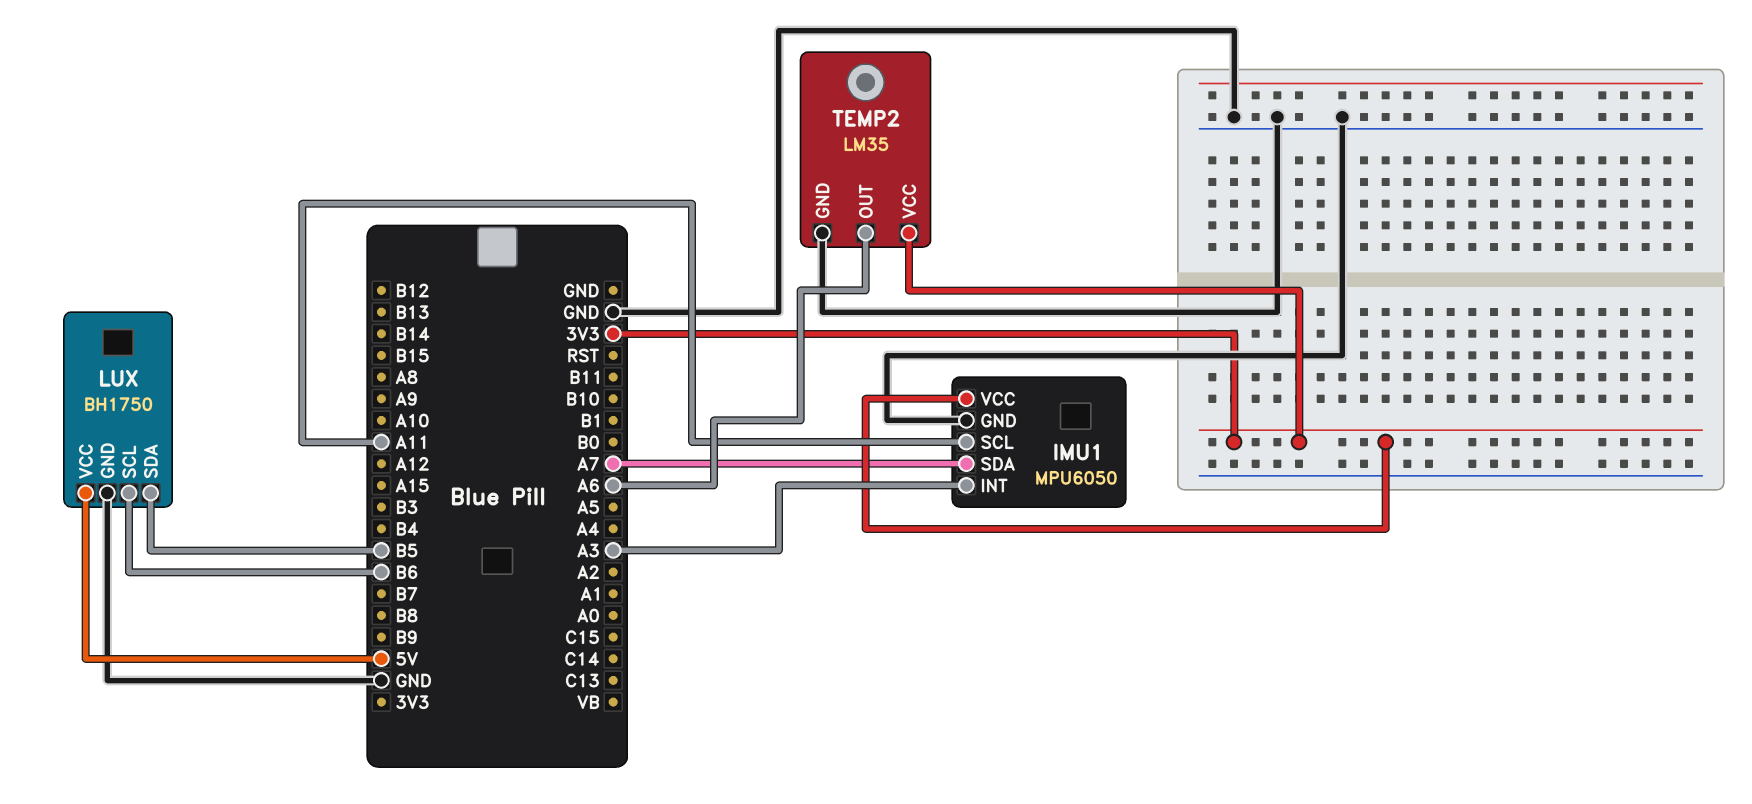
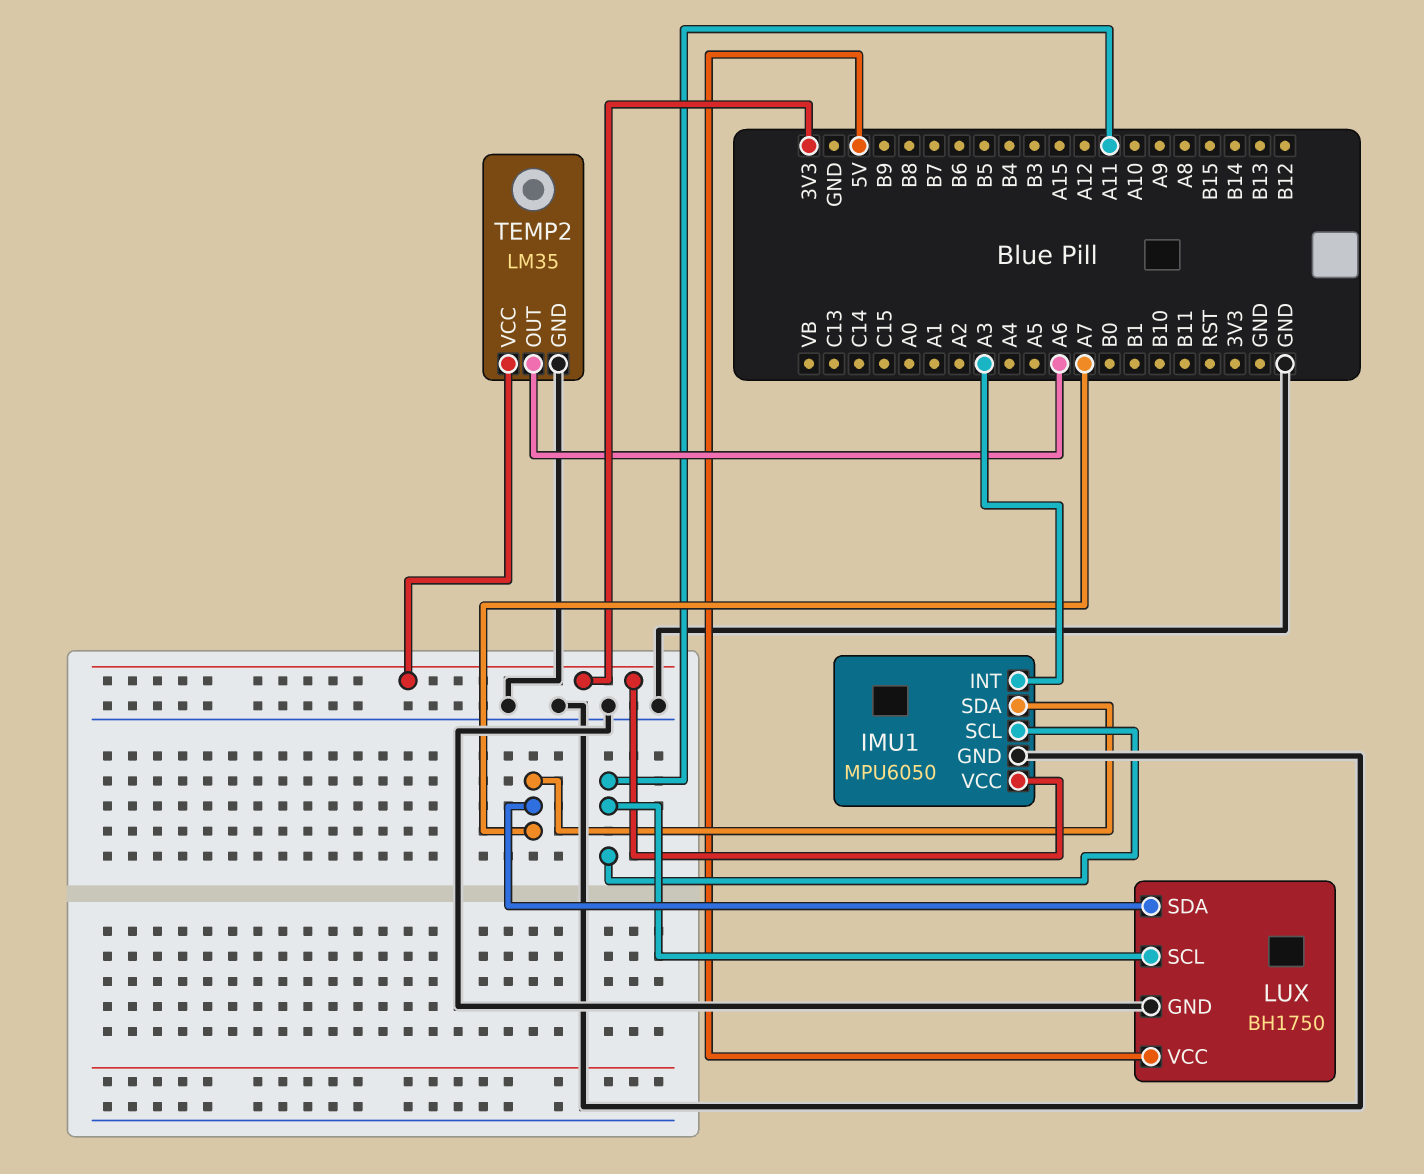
LUX pin SCL: B6 -> A11
LUX pin SDA: B5 -> A7

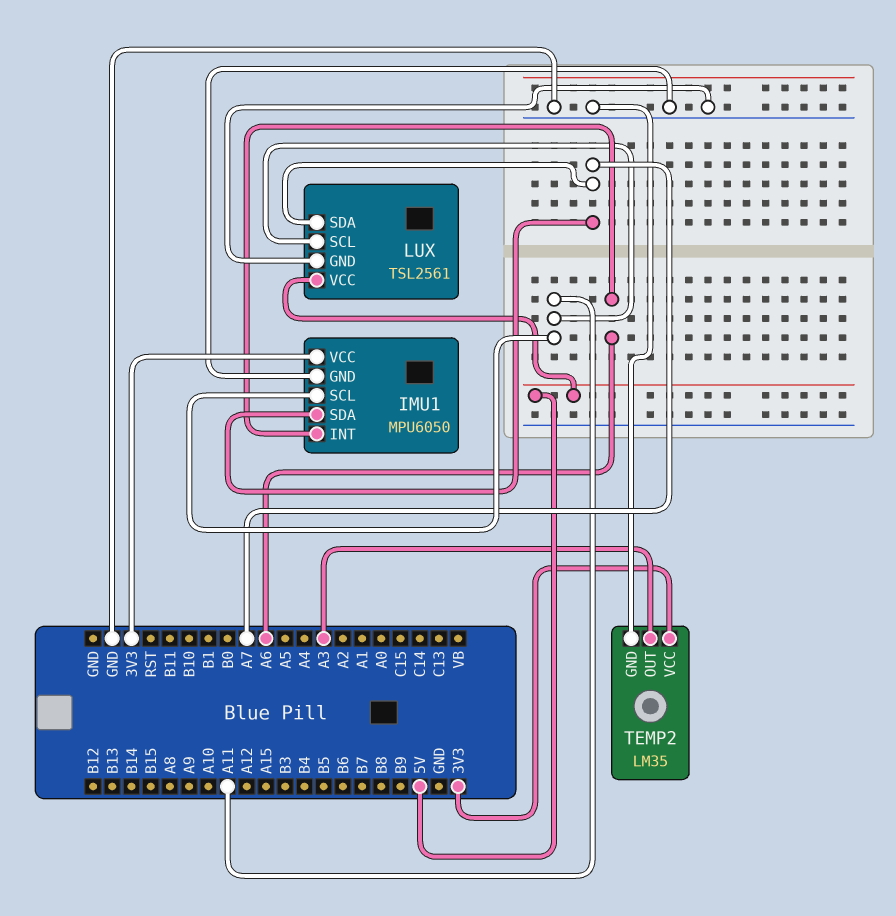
IMU1 pin INT: A3 -> A6
LUX: BH1750 -> TSL2561
TEMP2 pin OUT: A6 -> A3

